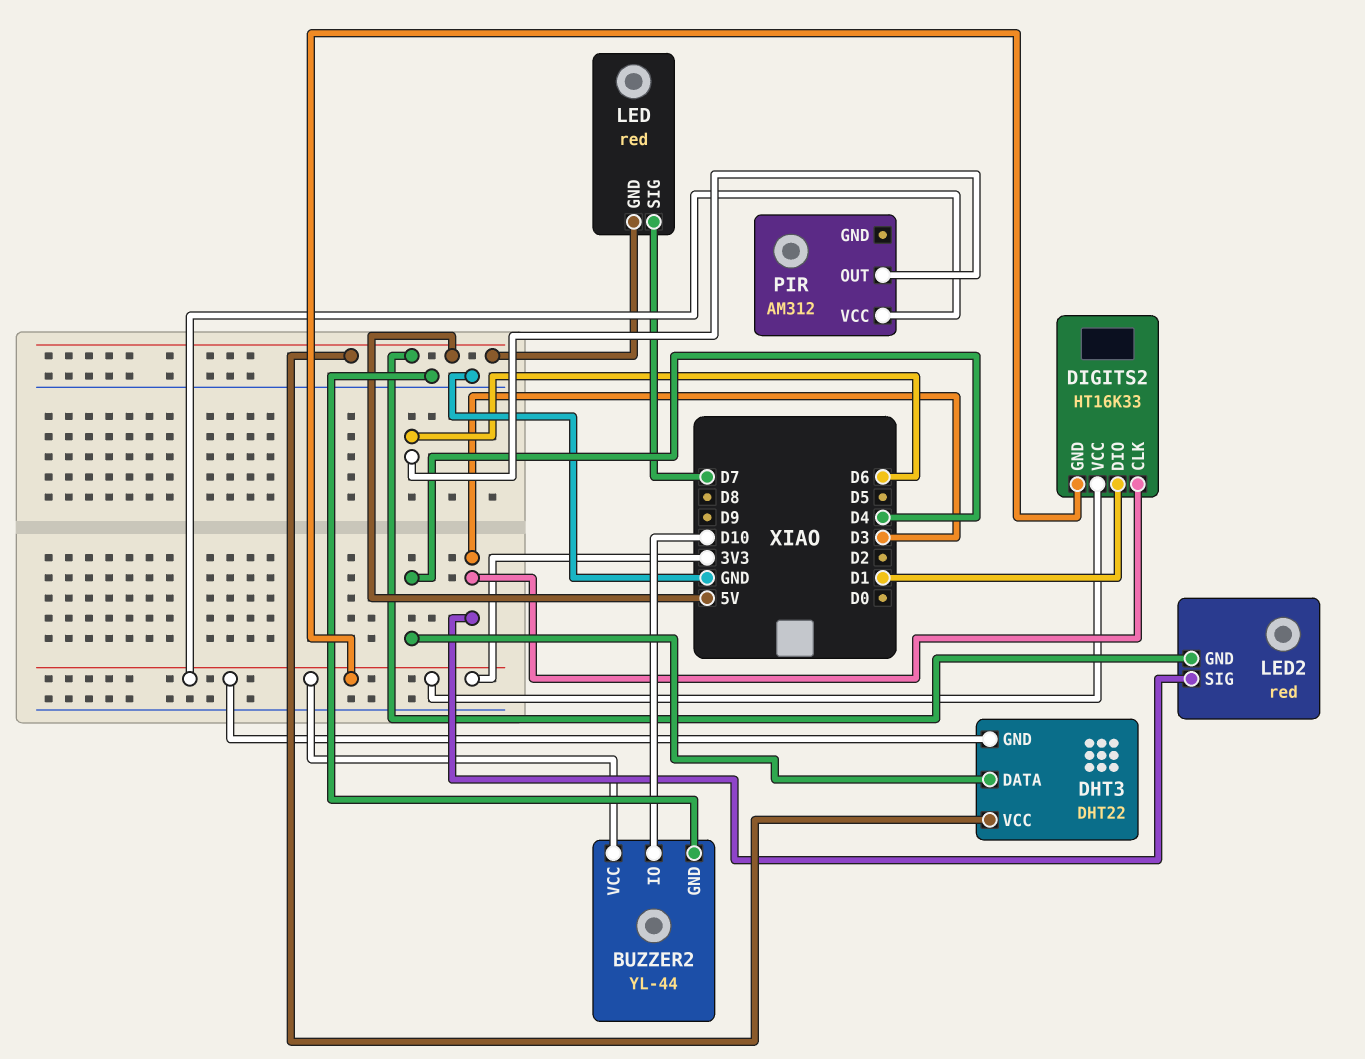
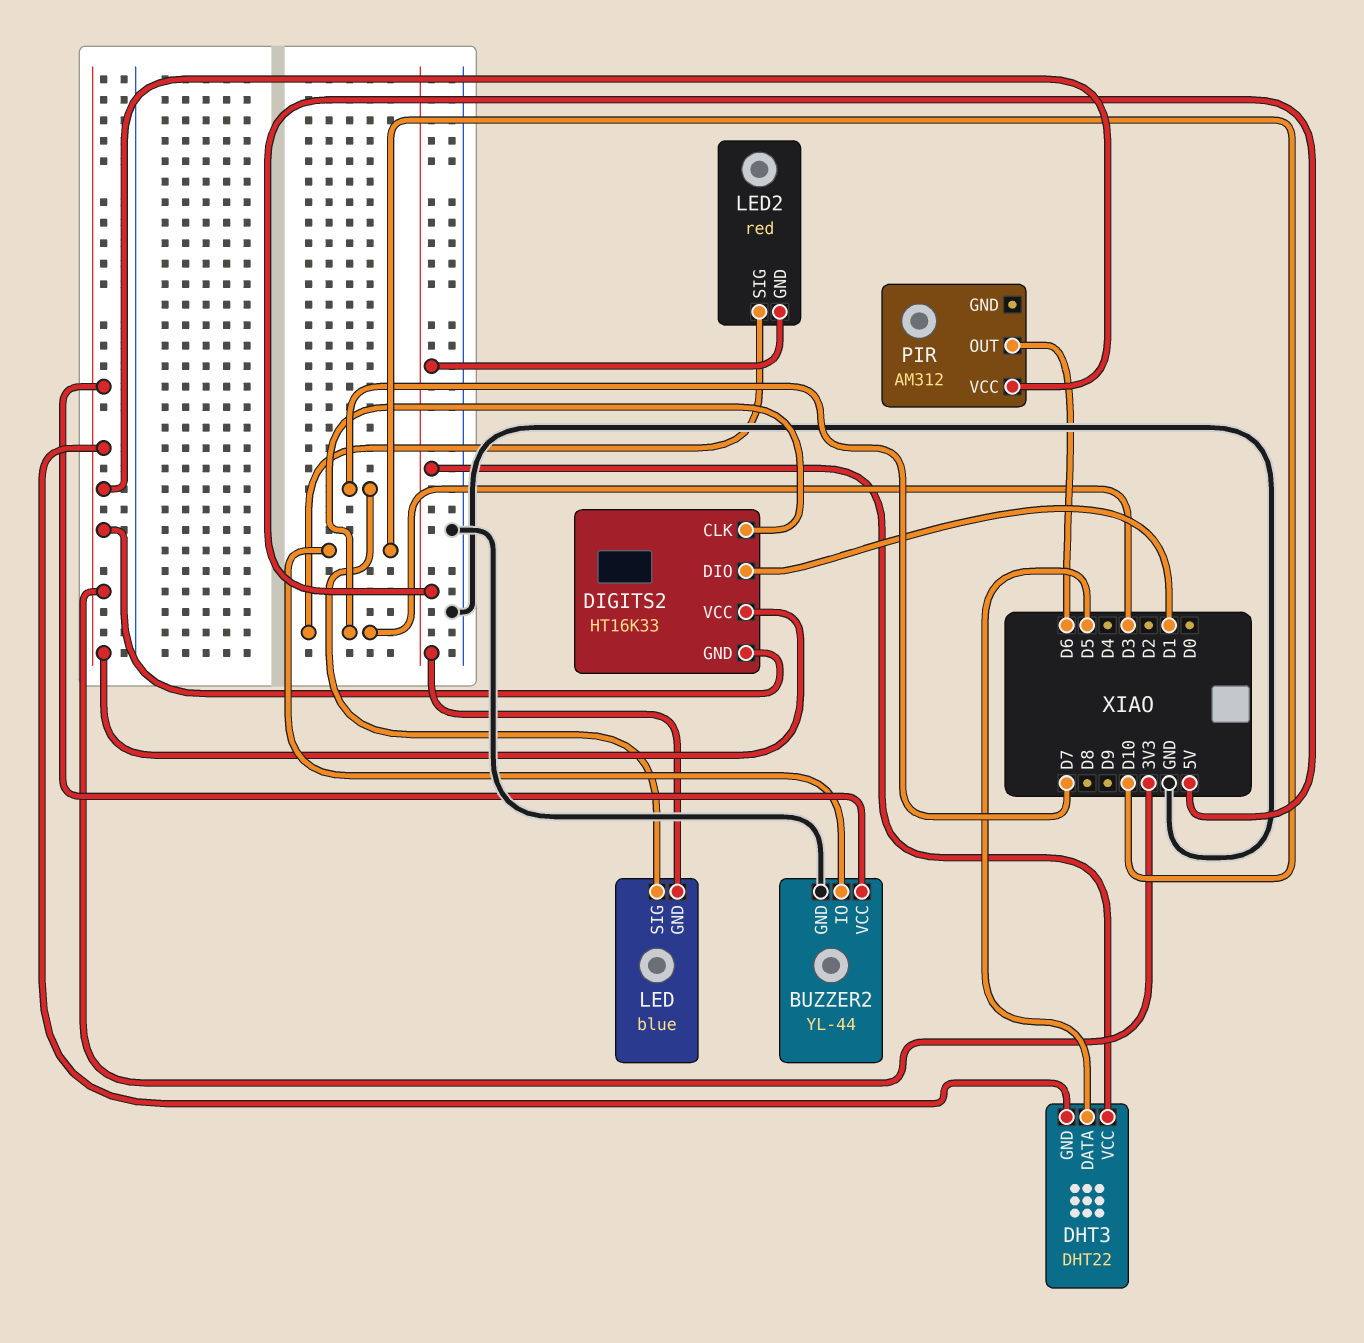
DHT3 pin DATA: D4 -> D5
LED: red -> blue

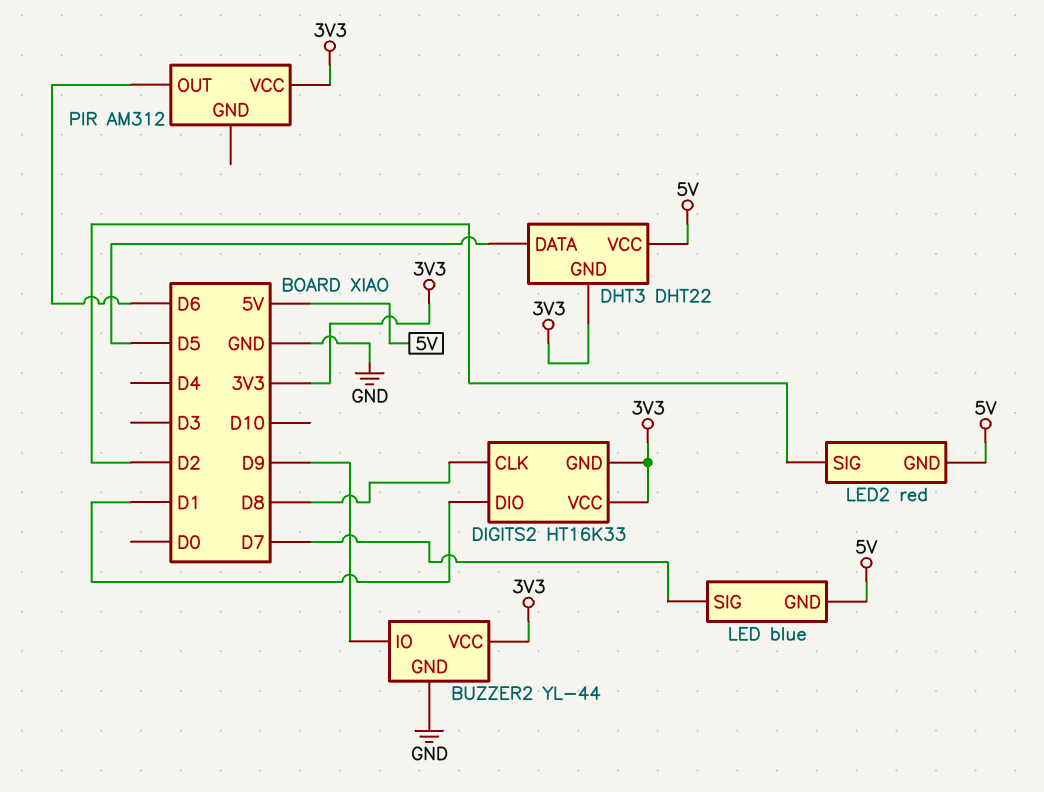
BUZZER2 pin IO: D10 -> D9
DIGITS2 pin CLK: D3 -> D8
LED2 pin SIG: D3 -> D2

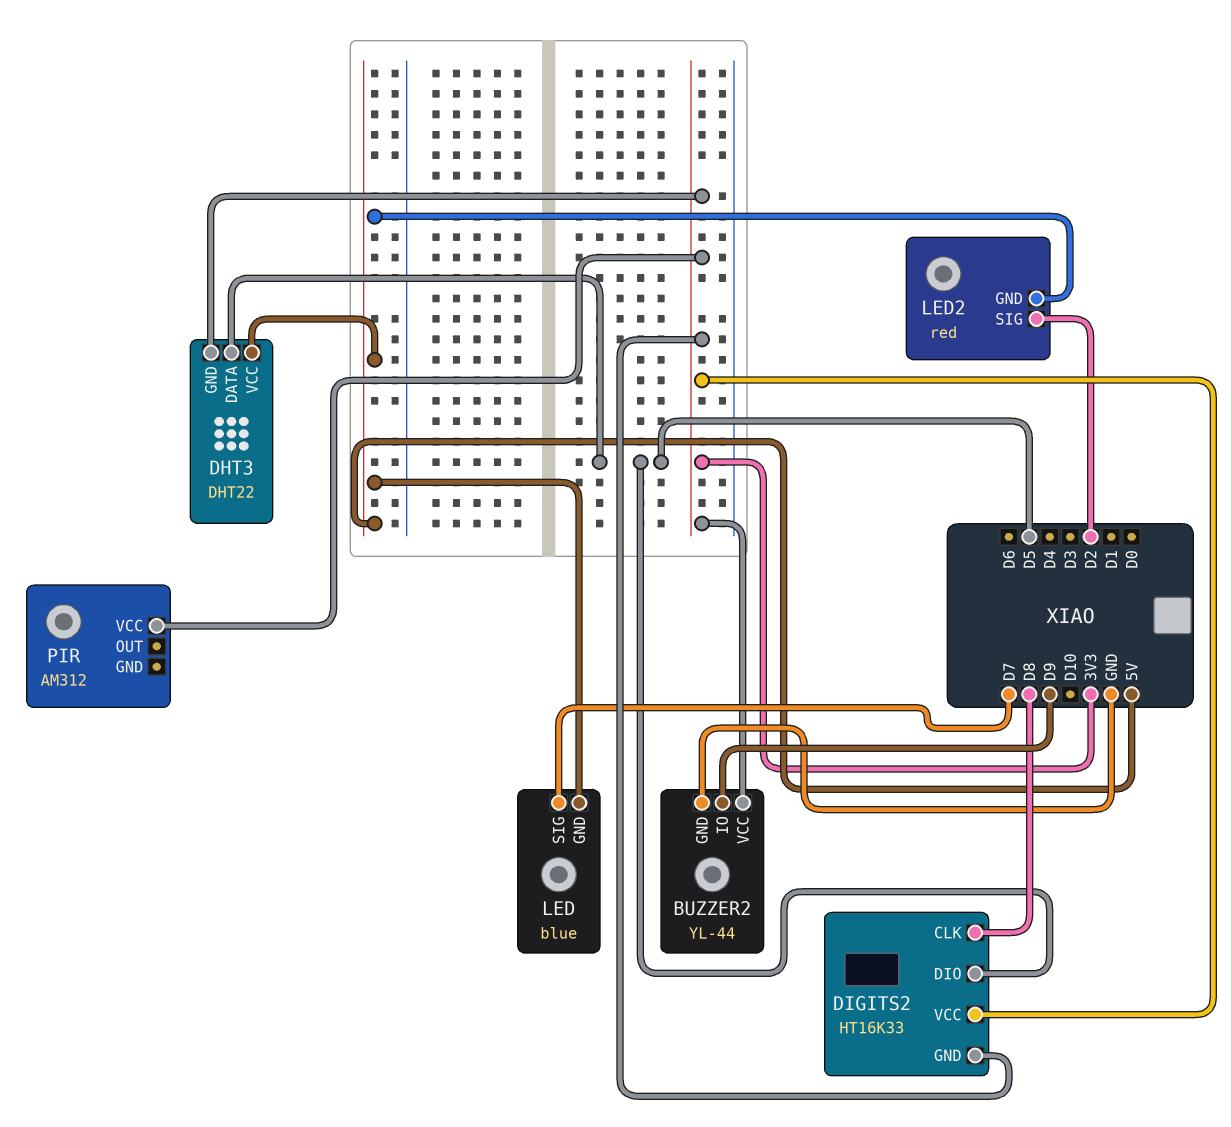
DIGITS2 pin DIO: D1 -> D5
PIR pin OUT: D6 -> none

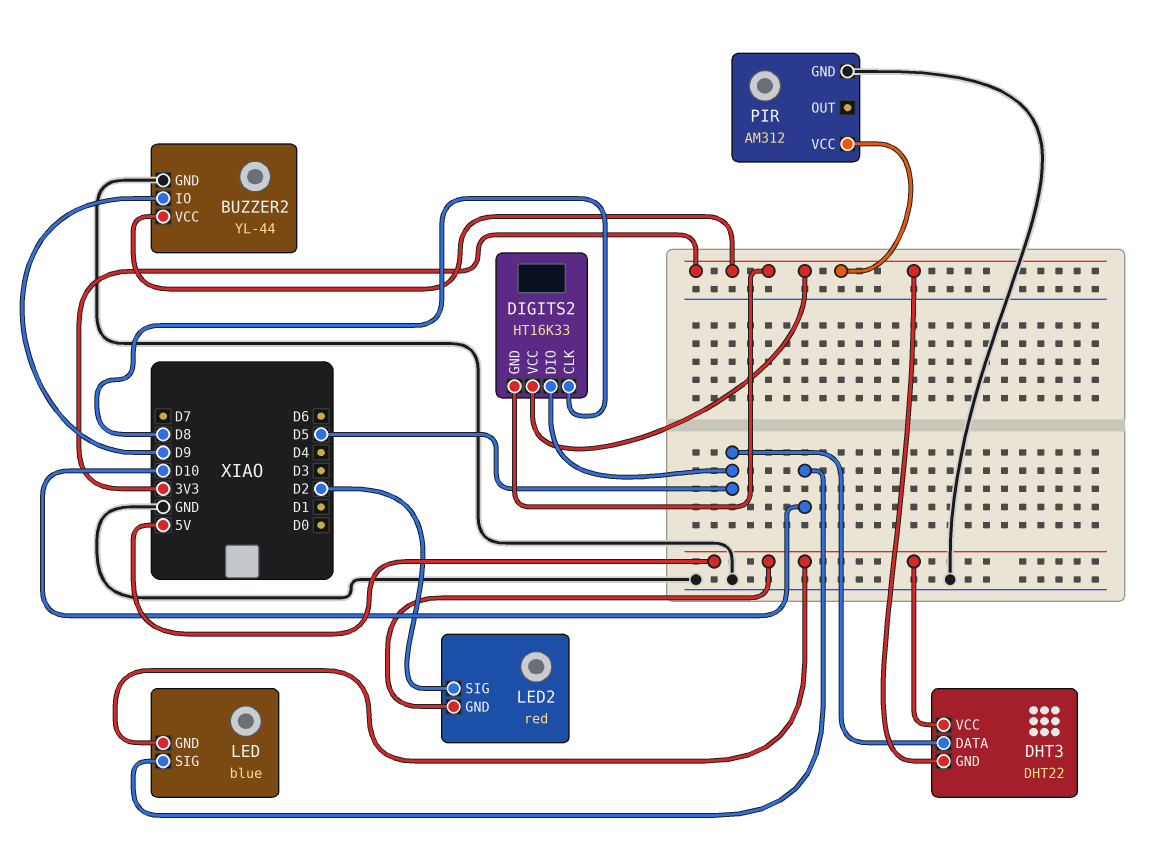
LED pin SIG: D7 -> D10
PIR pin GND: none -> GND

